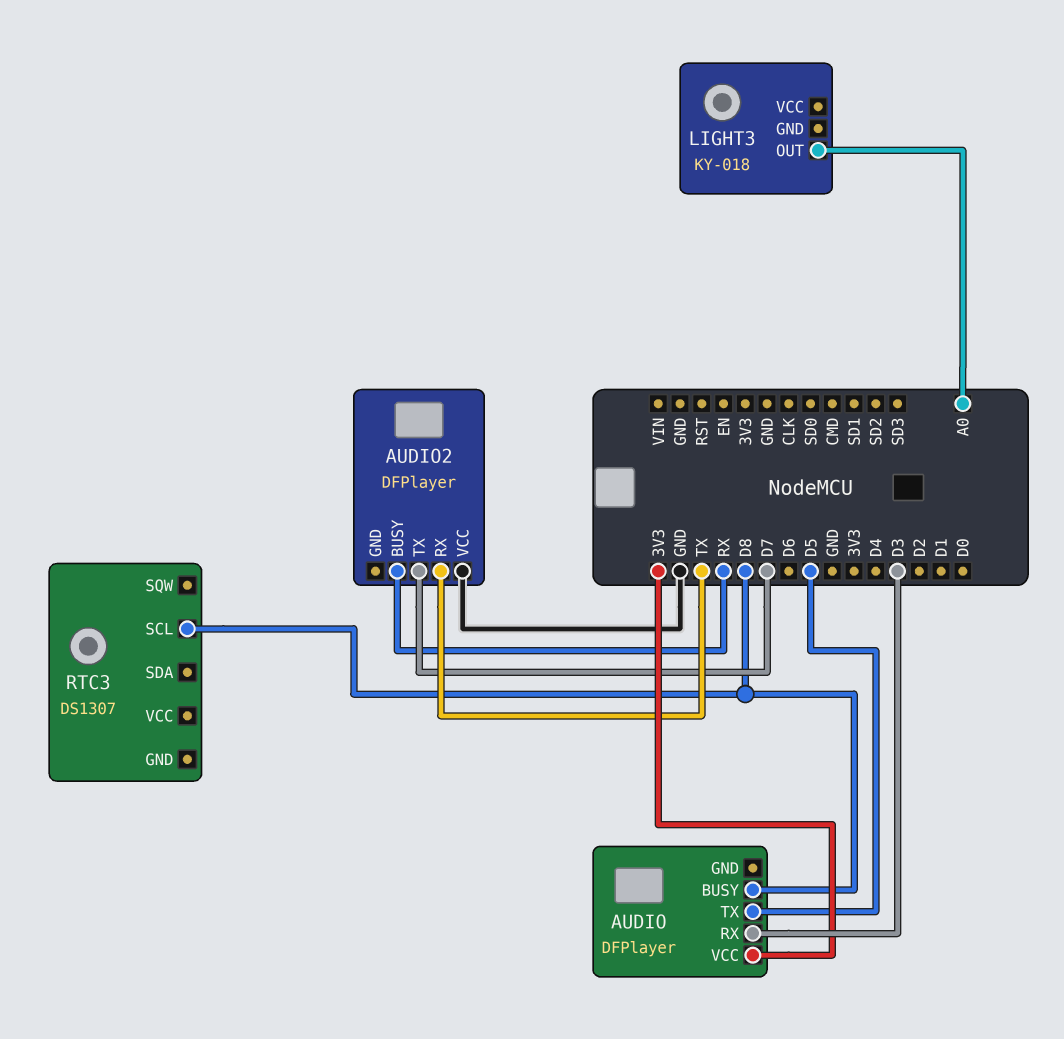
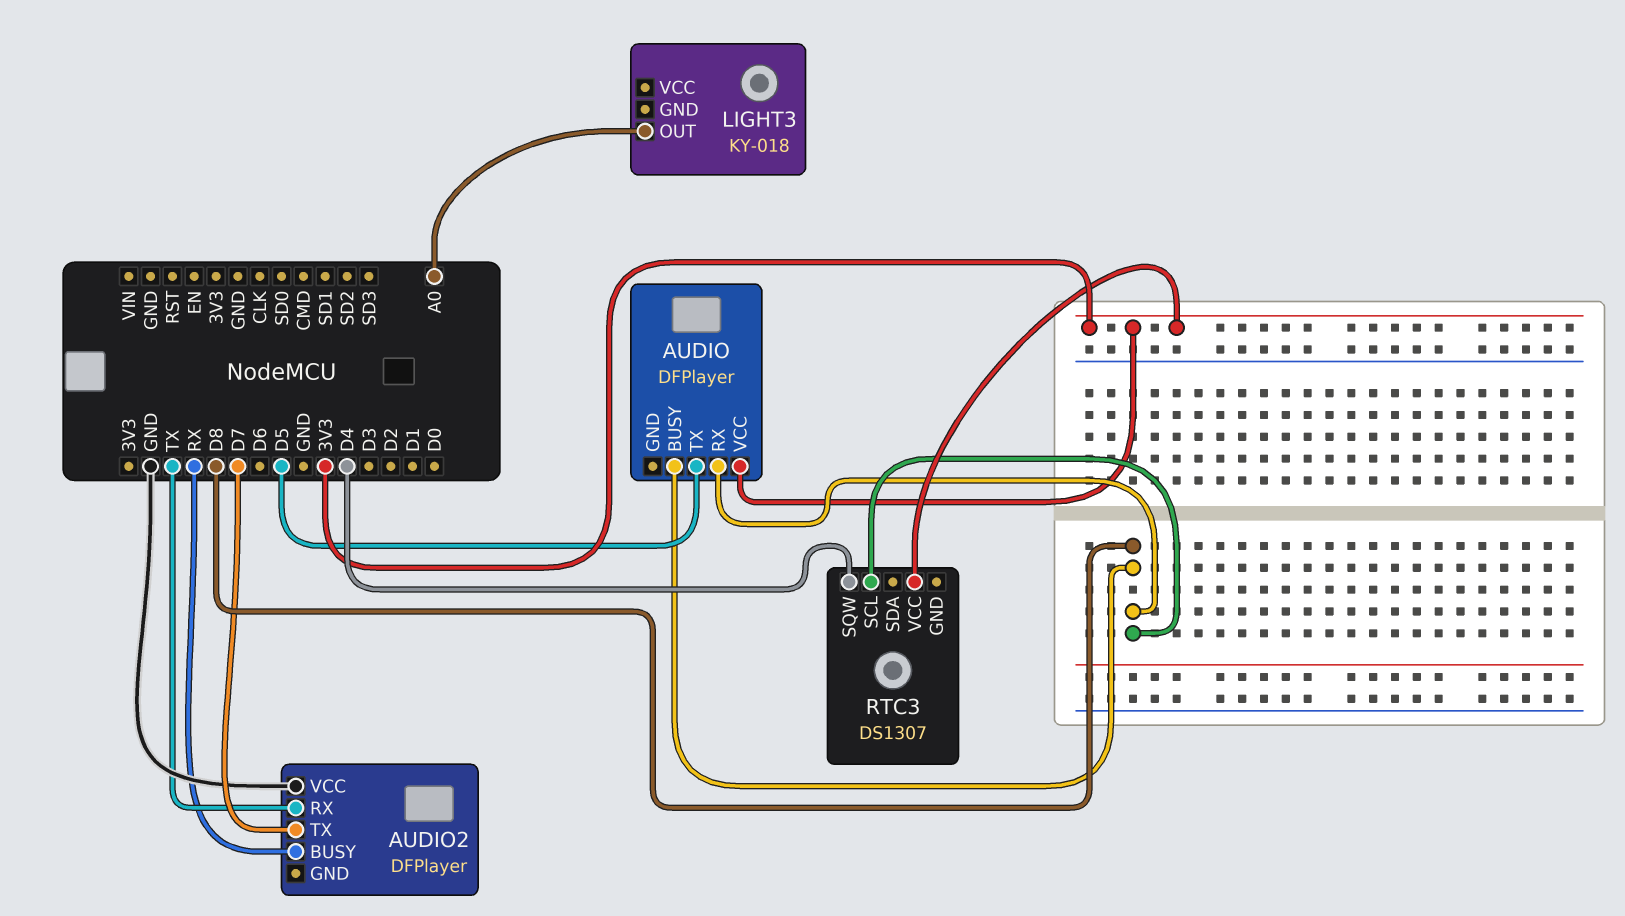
AUDIO pin RX: D3 -> D8
RTC3 pin SQW: none -> D4
RTC3 pin VCC: none -> 3V3

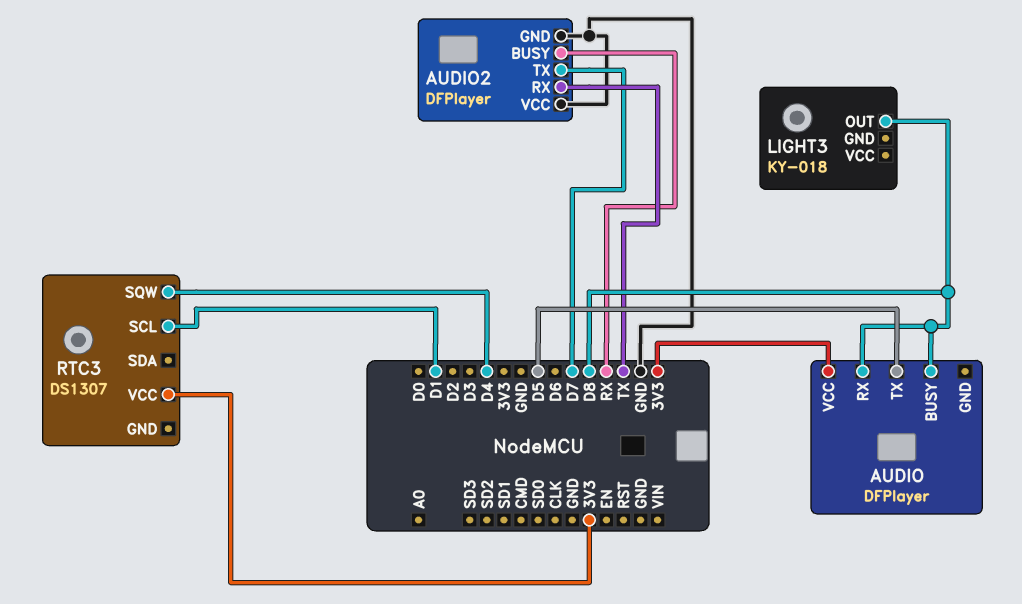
AUDIO2 pin GND: none -> GND
LIGHT3 pin OUT: A0 -> D8
RTC3 pin SCL: D8 -> D1

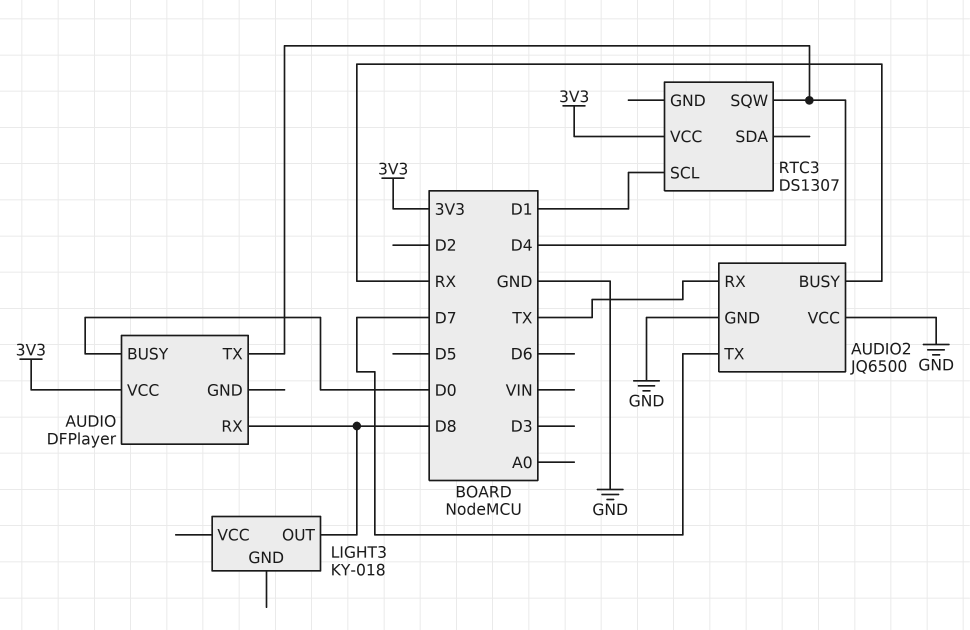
AUDIO pin BUSY: D8 -> D0
AUDIO pin TX: D5 -> D4
AUDIO2: DFPlayer -> JQ6500

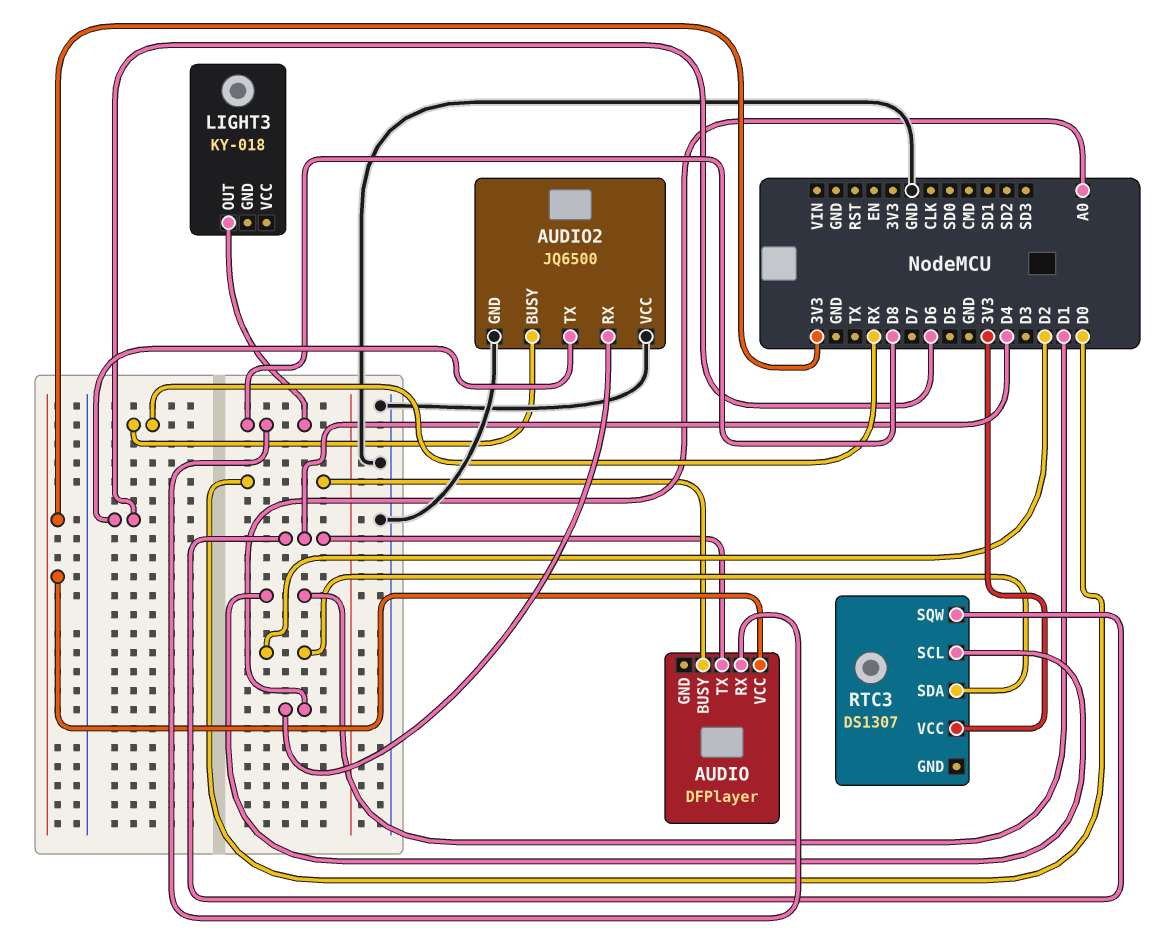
AUDIO2 pin RX: TX -> A0
AUDIO2 pin TX: D7 -> D6
RTC3 pin SDA: none -> D2

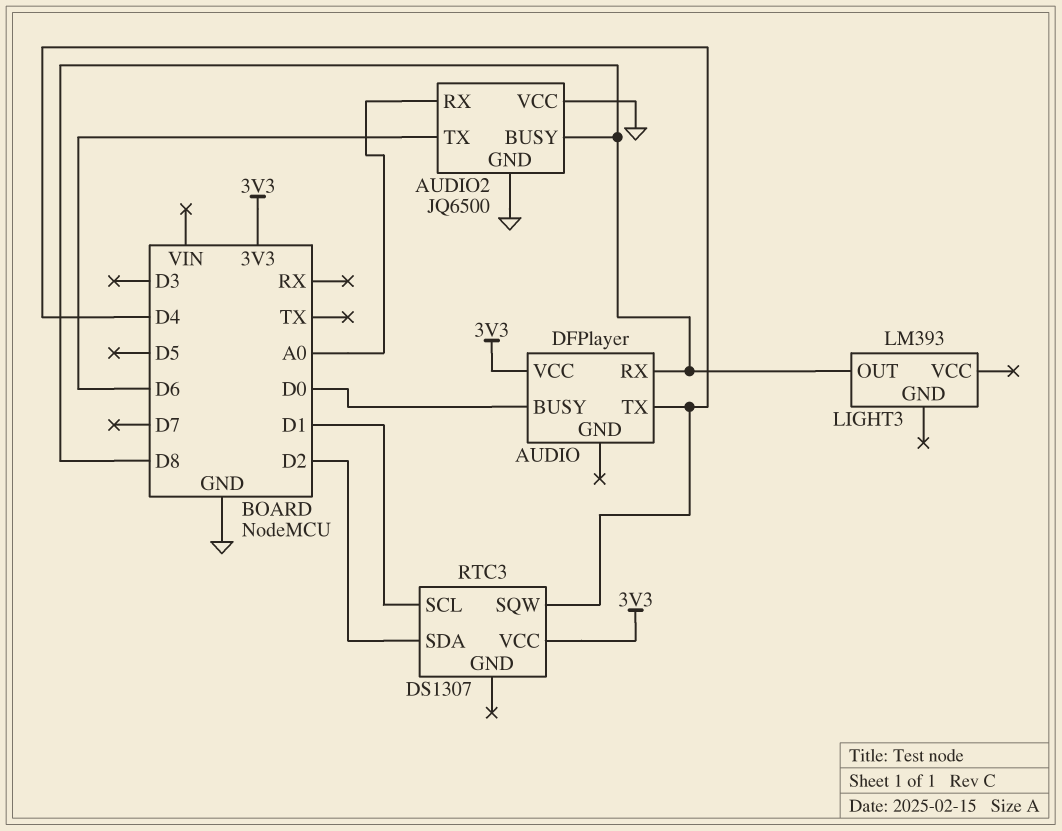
AUDIO2 pin BUSY: RX -> D8
LIGHT3: KY-018 -> LM393

